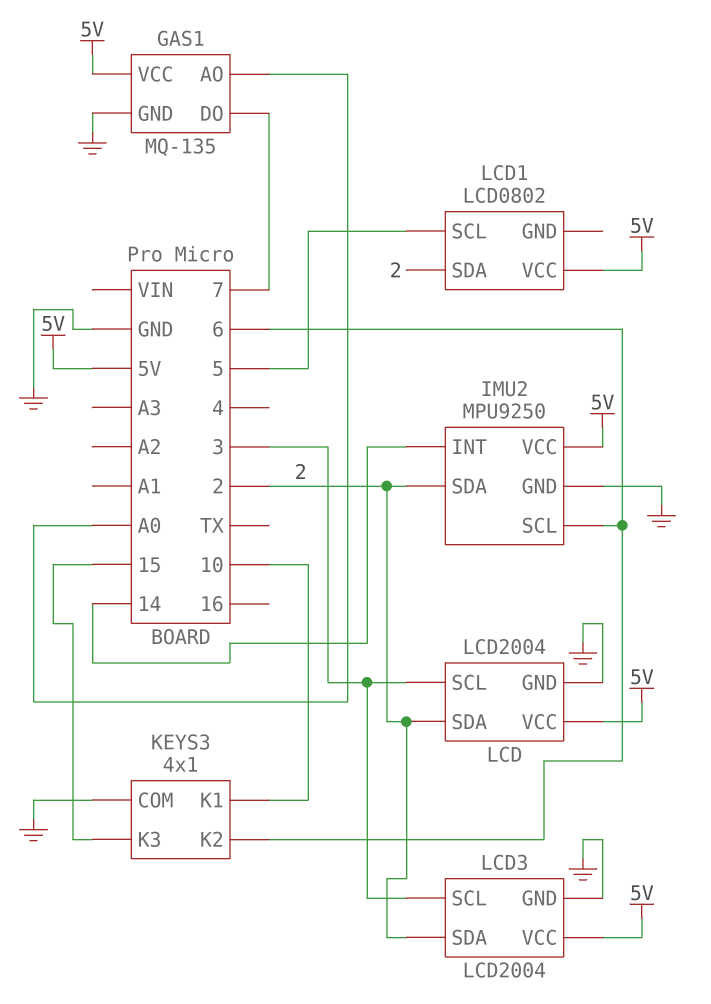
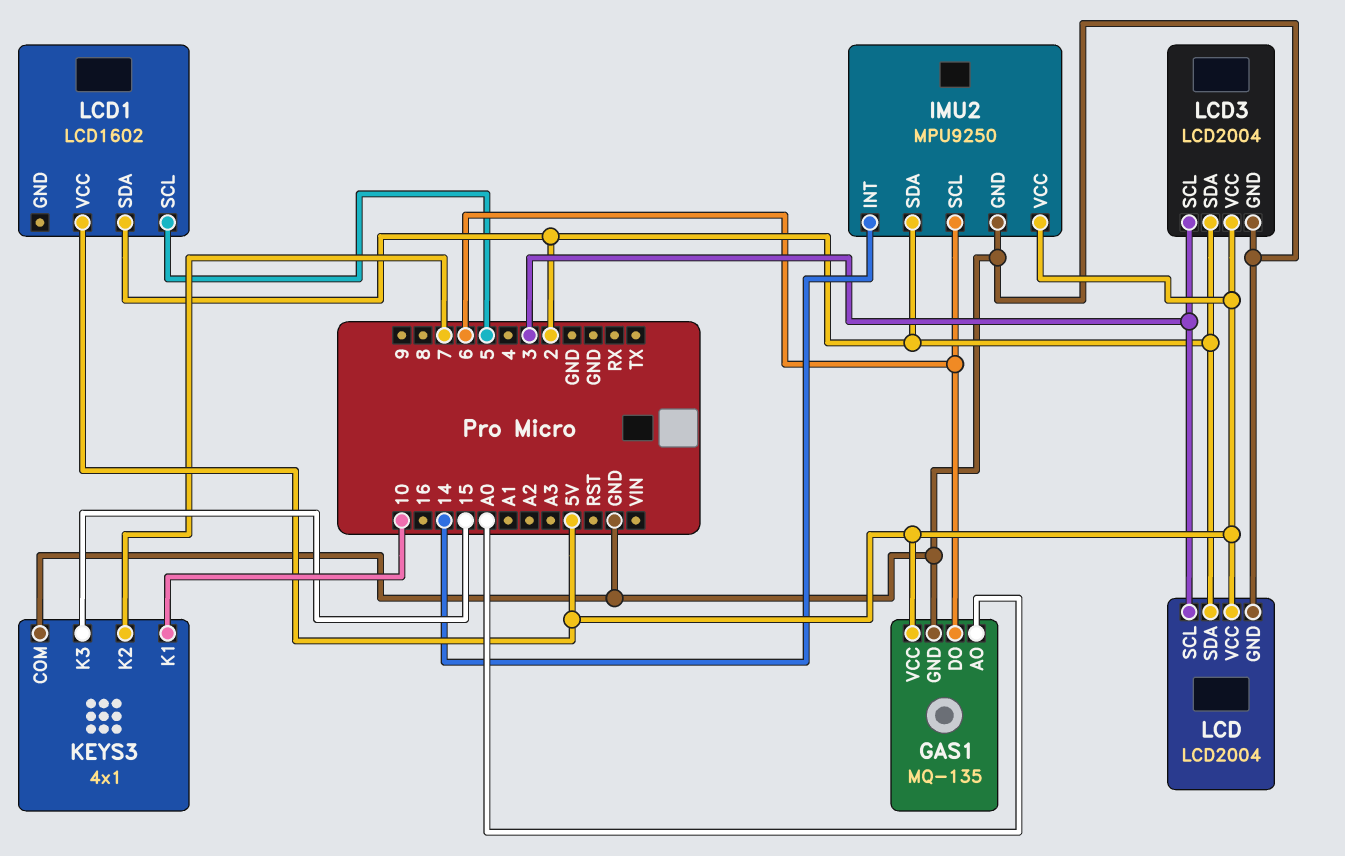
GAS1 pin DO: 7 -> 6
KEYS3 pin K2: 6 -> 7
LCD1: LCD0802 -> LCD1602

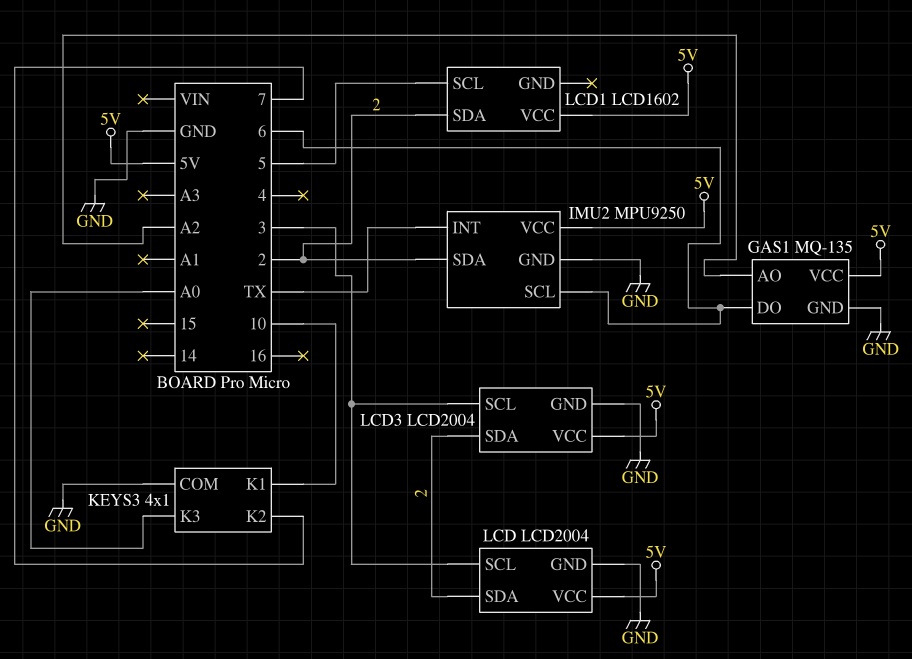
GAS1 pin AO: A0 -> A2
IMU2 pin INT: 14 -> TX
KEYS3 pin K3: 15 -> A0

